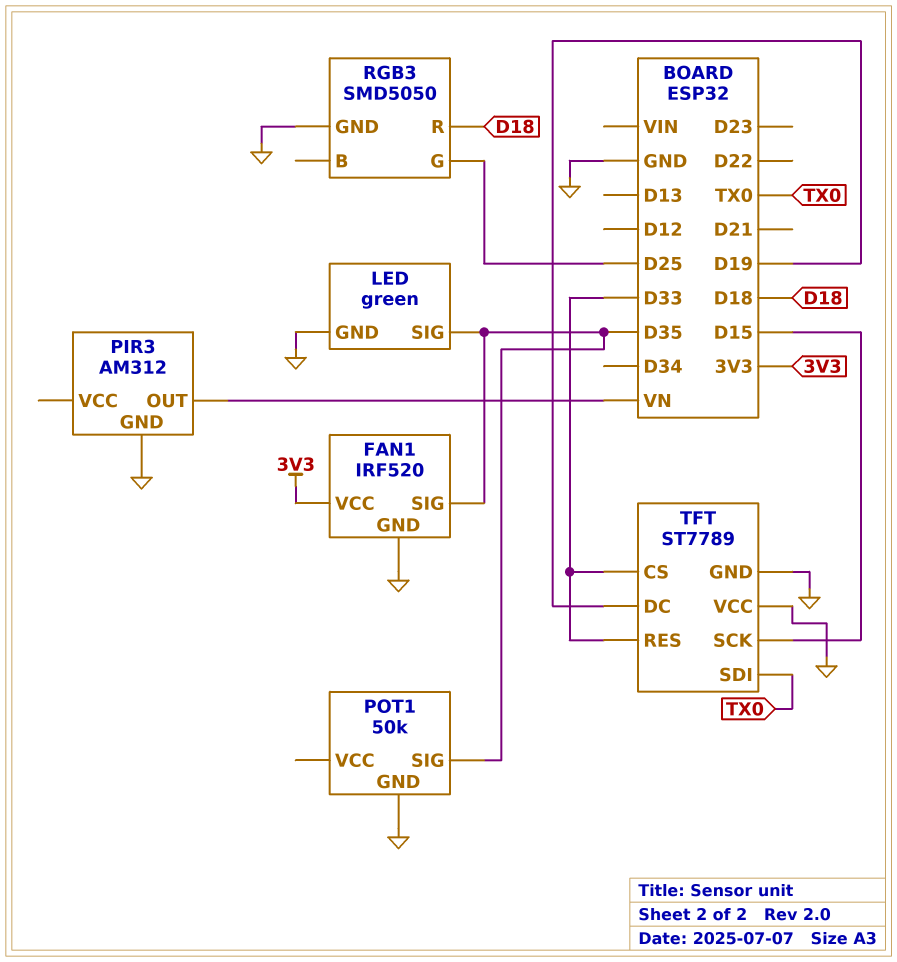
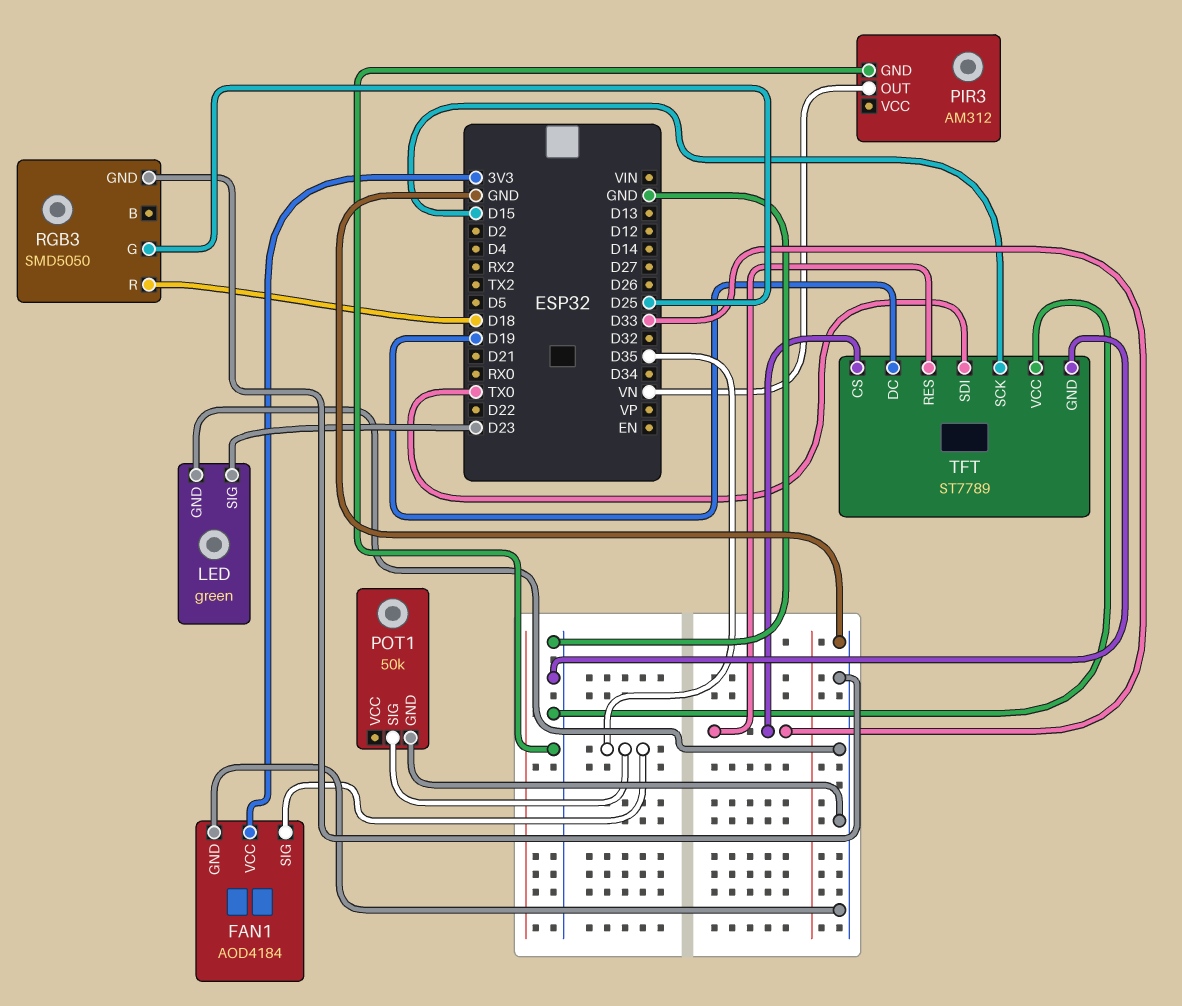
FAN1: IRF520 -> AOD4184
LED pin SIG: D35 -> D23

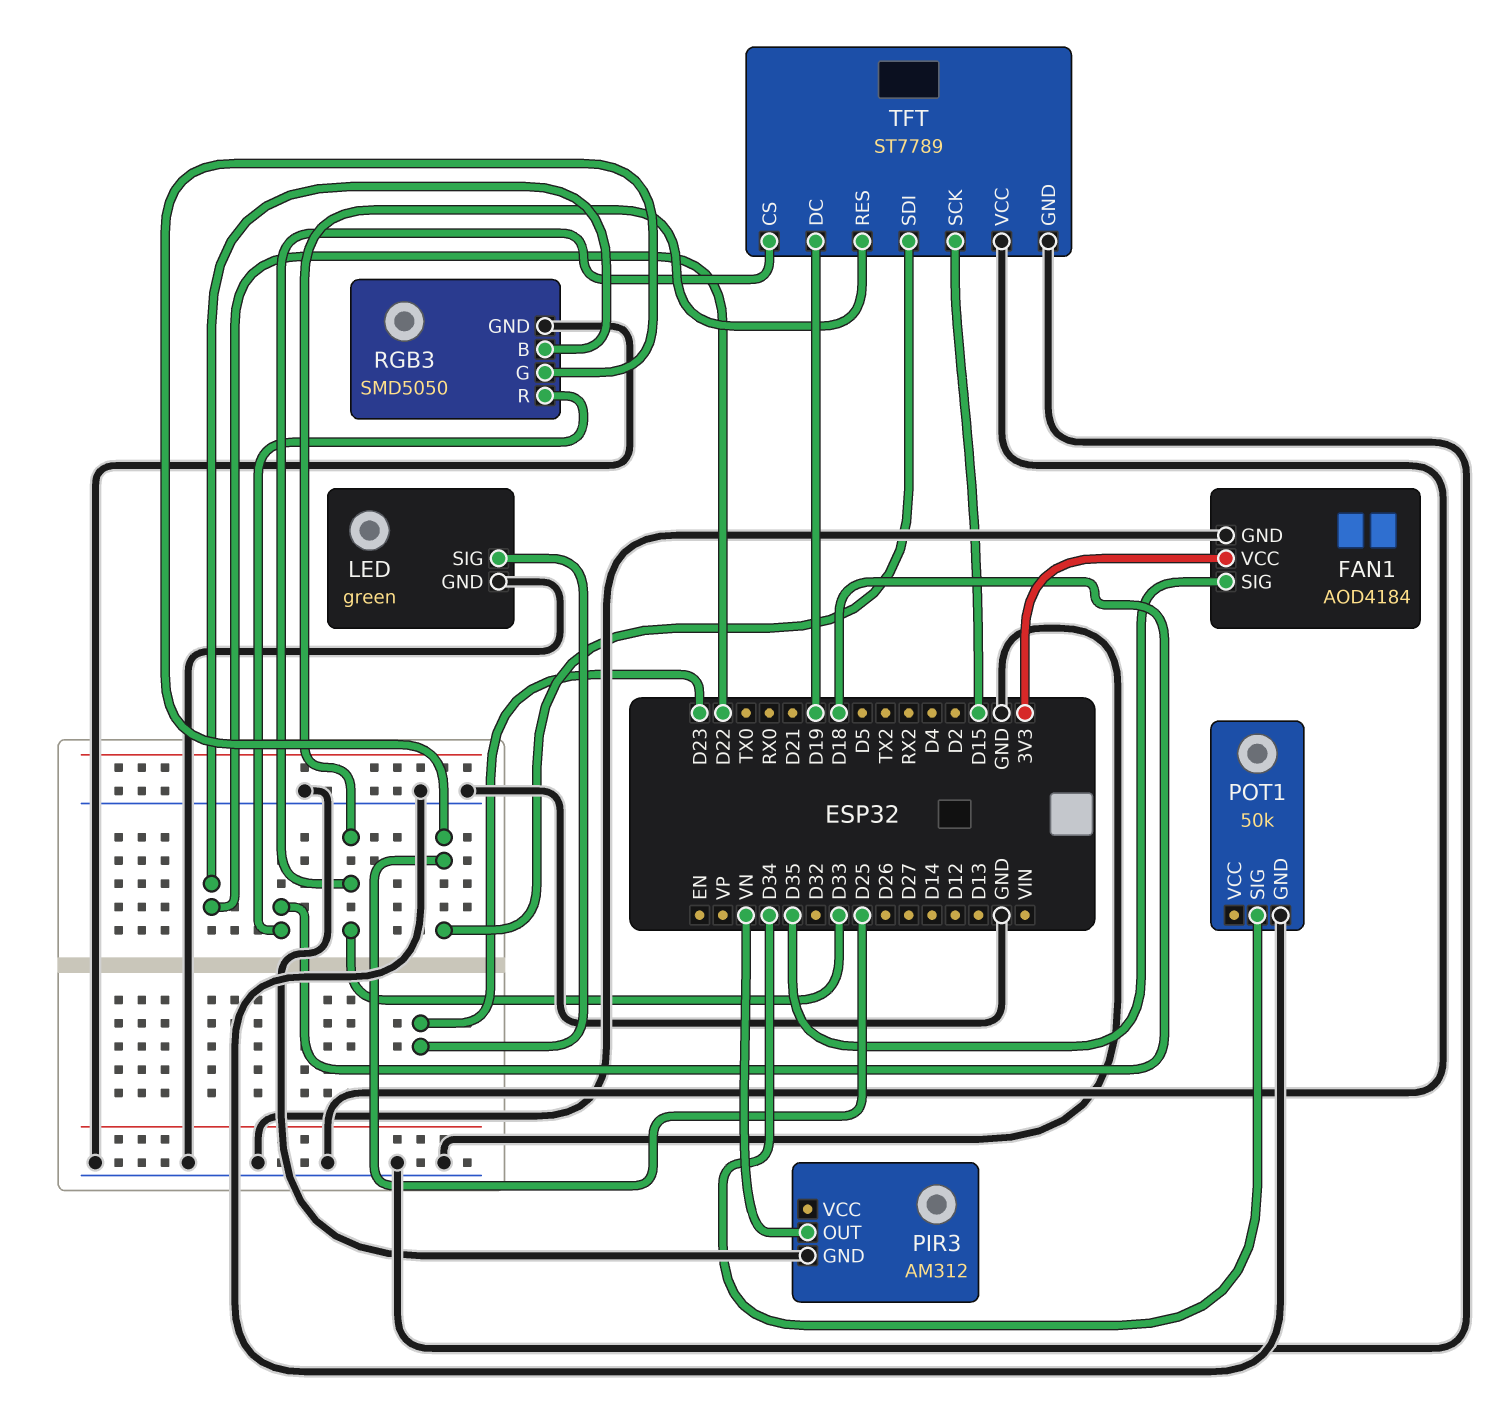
POT1 pin SIG: D35 -> D34
RGB3 pin B: none -> D22
TFT pin SDI: TX0 -> D25

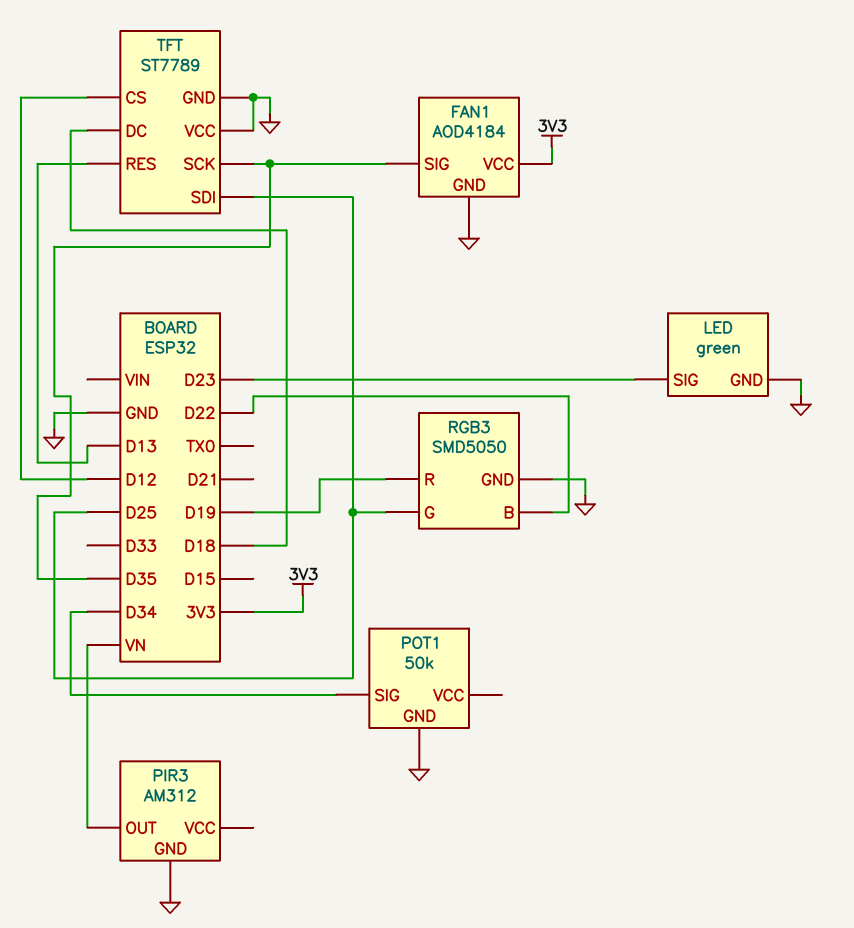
RGB3 pin R: D18 -> D19
TFT pin CS: D33 -> D12
TFT pin DC: D19 -> D18
TFT pin RES: D33 -> D13
TFT pin SCK: D15 -> D35

